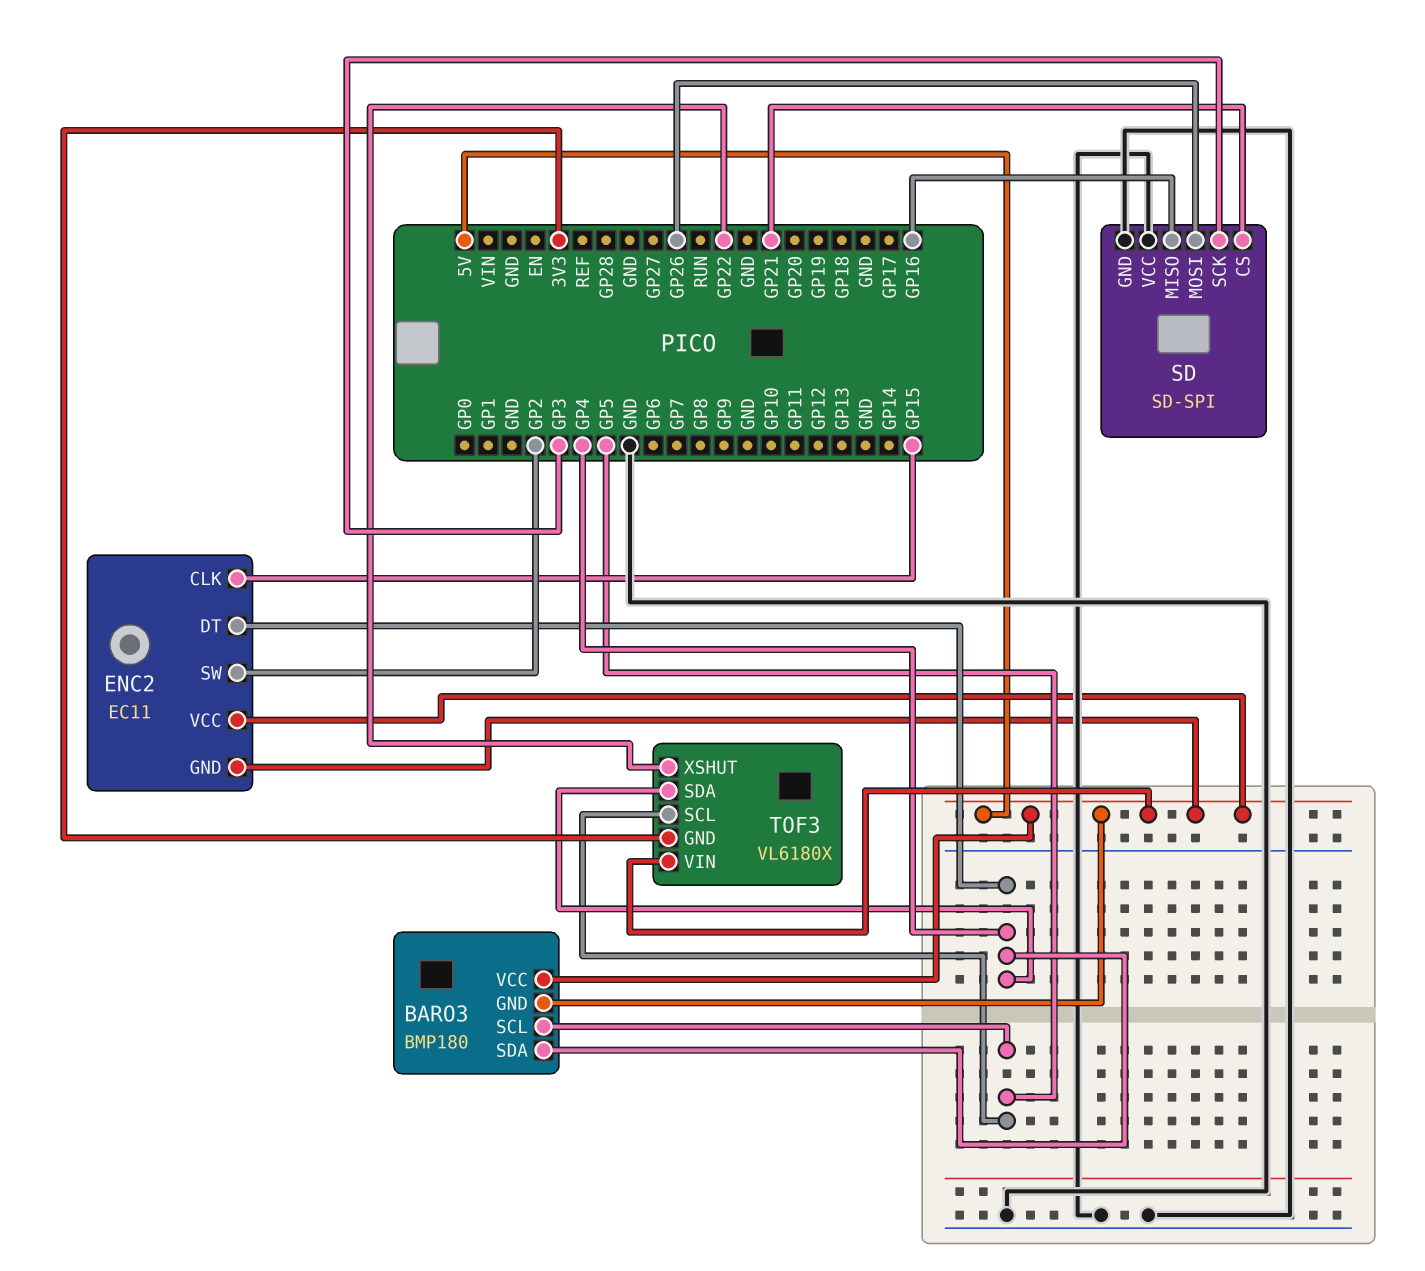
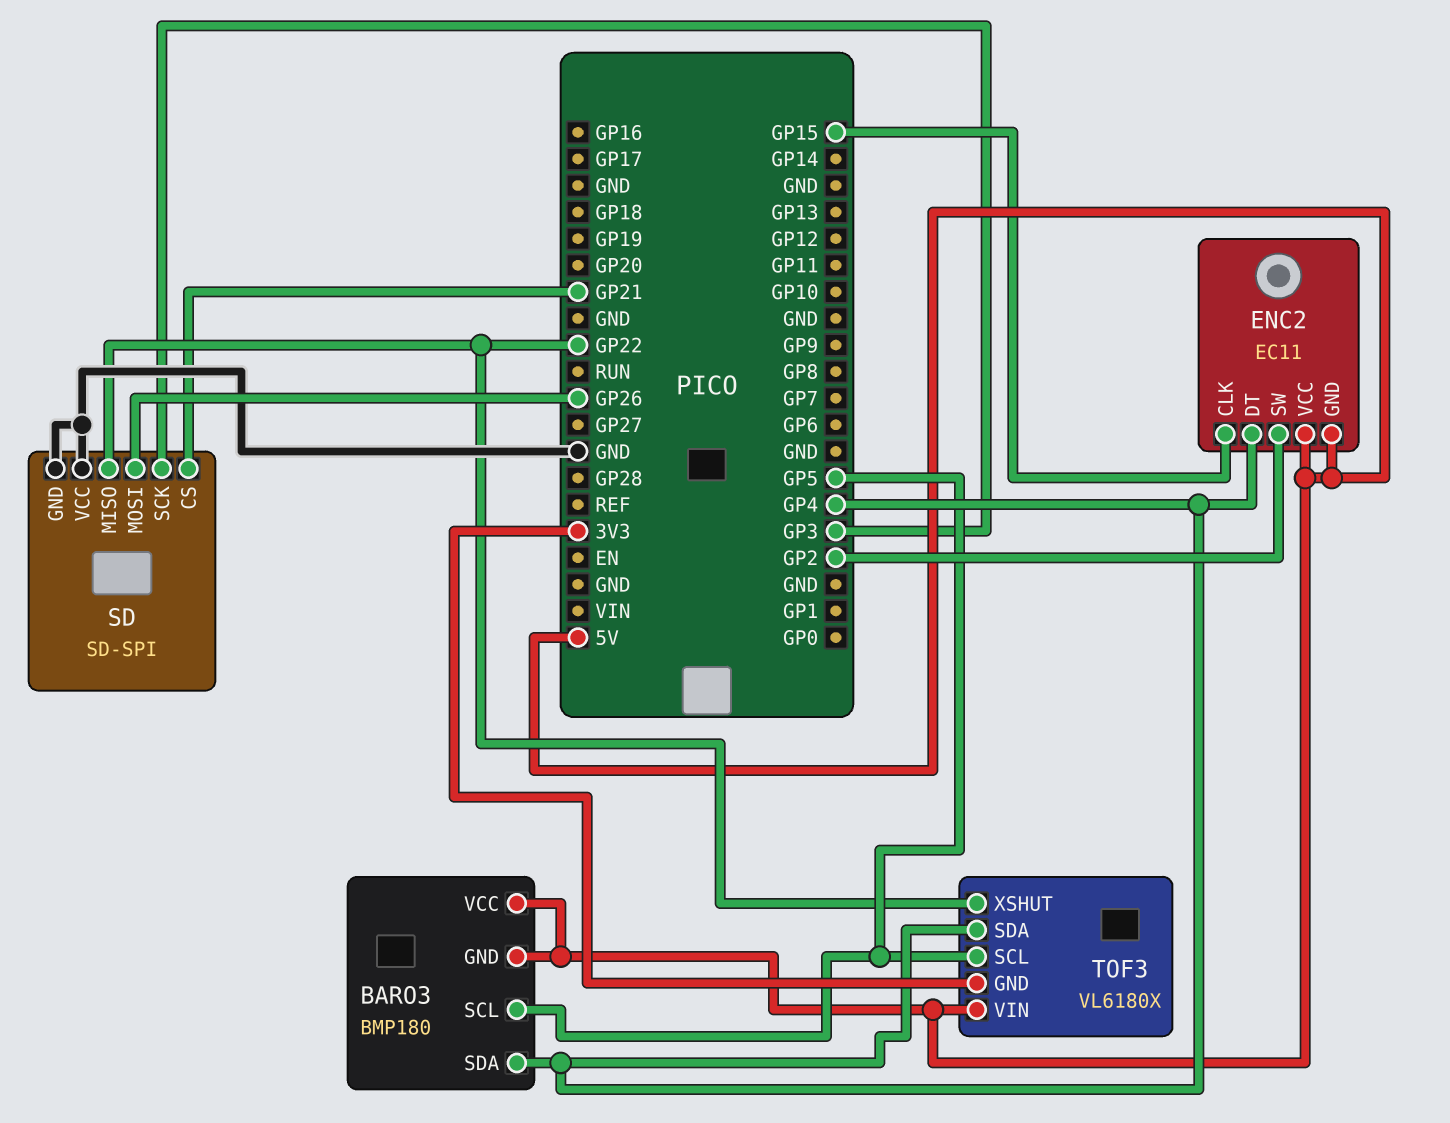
SD pin MISO: GP16 -> GP22

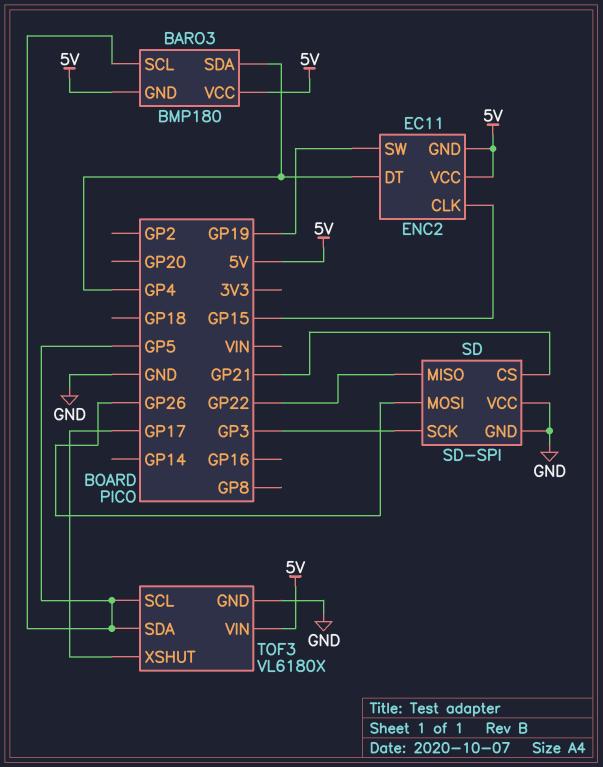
ENC2 pin SW: GP2 -> GP19
TOF3 pin GND: 3V3 -> GND
TOF3 pin SDA: GP4 -> GP5
TOF3 pin XSHUT: GP22 -> GP17

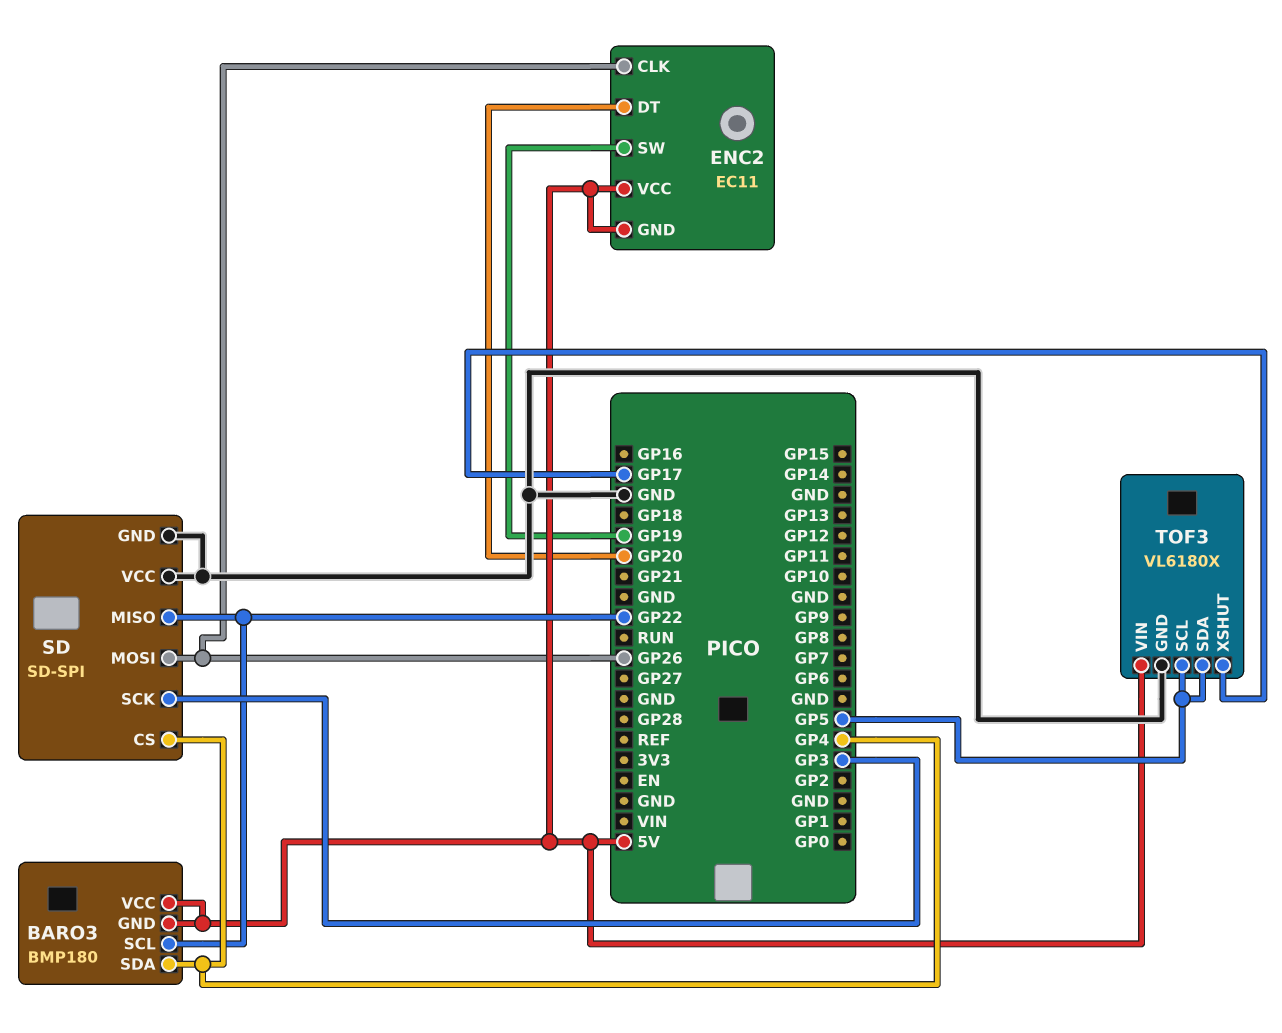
BARO3 pin SCL: GP5 -> GP22
ENC2 pin CLK: GP15 -> GP26
ENC2 pin DT: GP4 -> GP20
SD pin CS: GP21 -> GP4

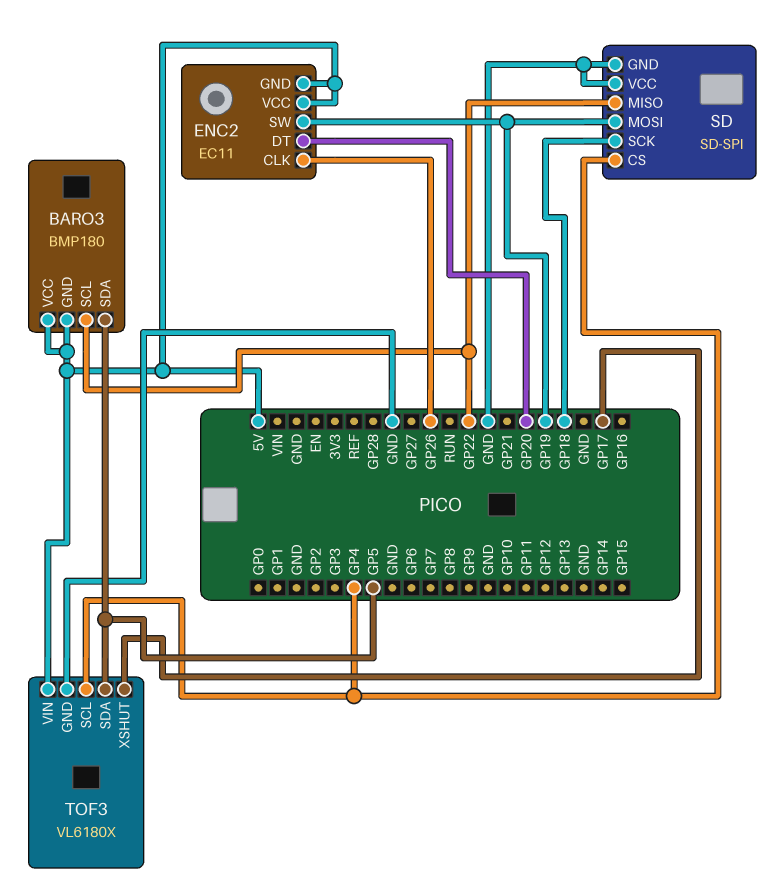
BARO3 pin SDA: GP4 -> GP5
SD pin MOSI: GP26 -> GP19
SD pin SCK: GP3 -> GP18
TOF3 pin SCL: GP5 -> GP4

